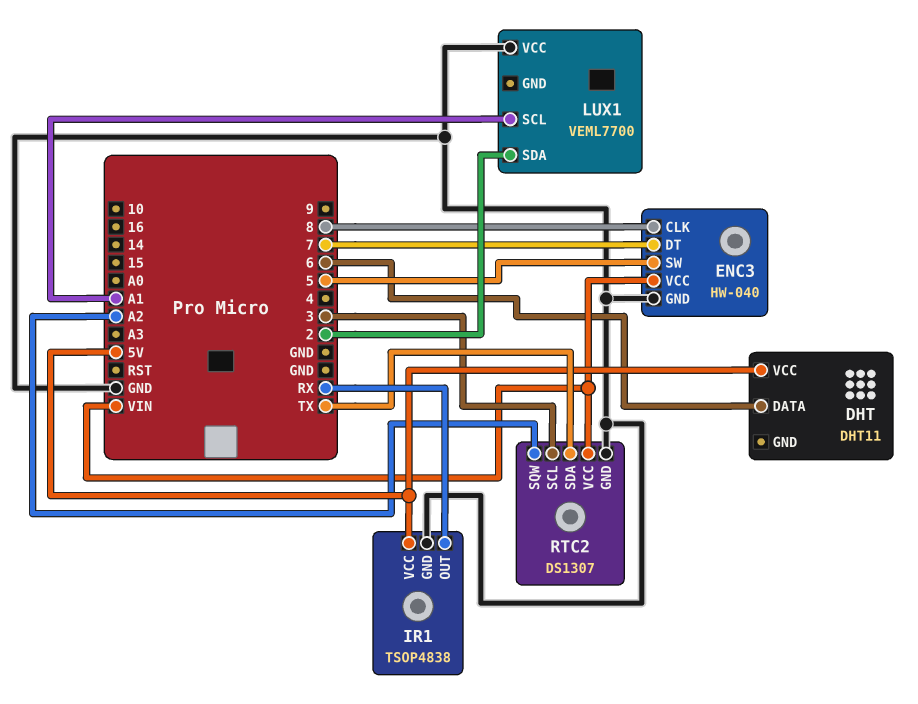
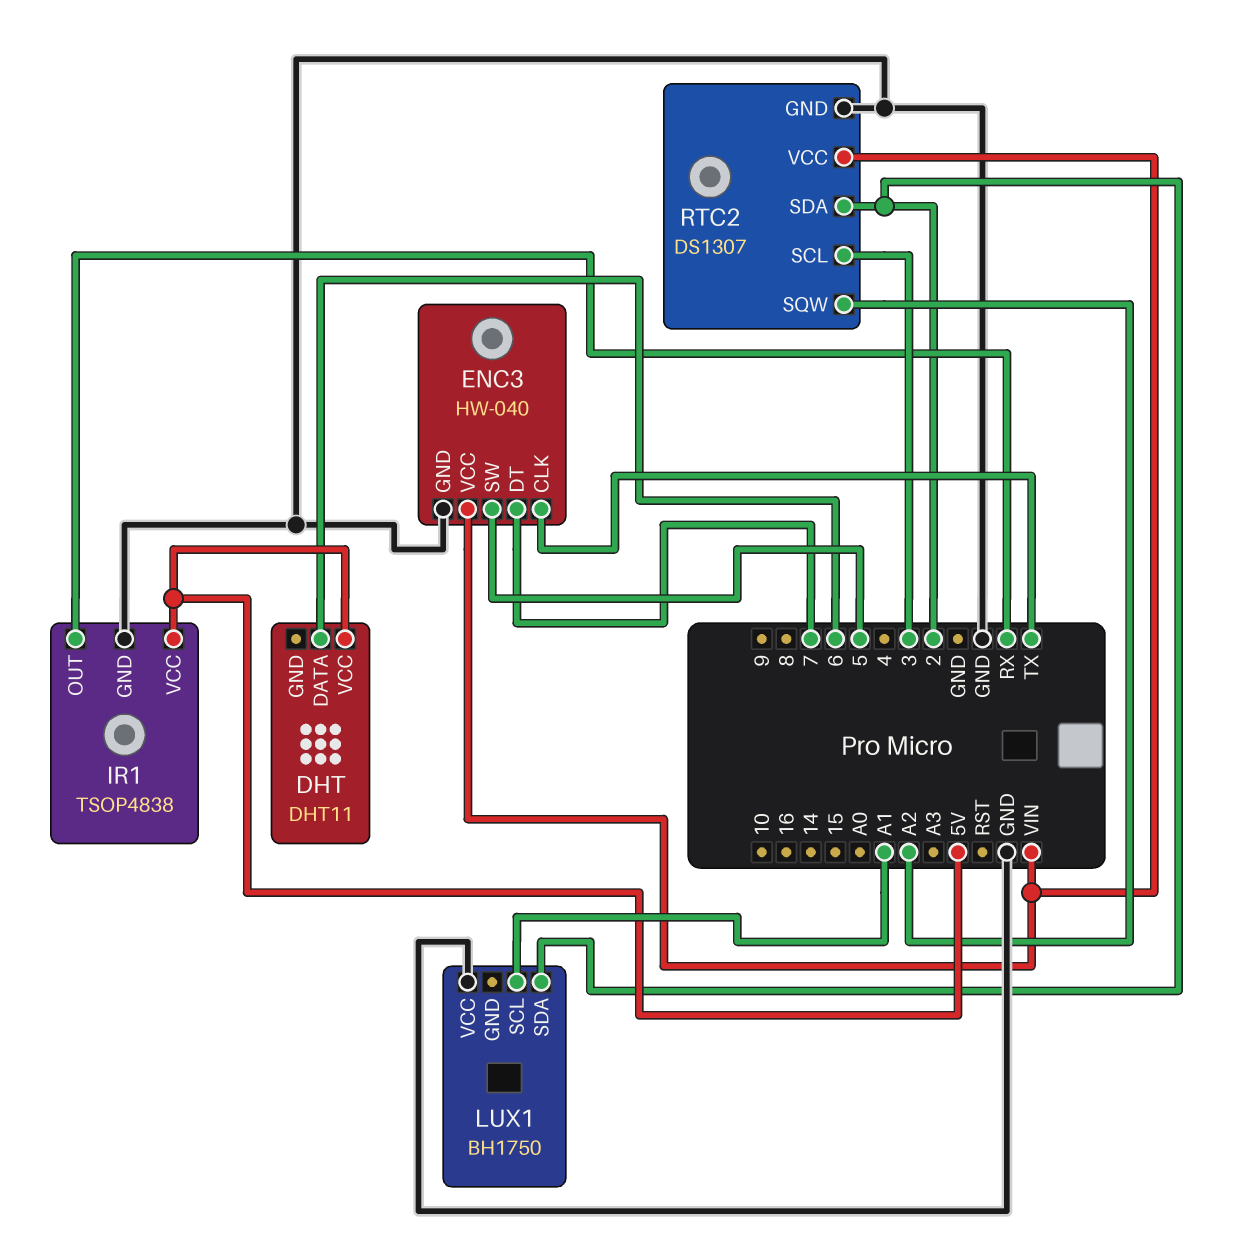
ENC3 pin CLK: 8 -> TX
LUX1: VEML7700 -> BH1750
RTC2 pin SDA: TX -> 2

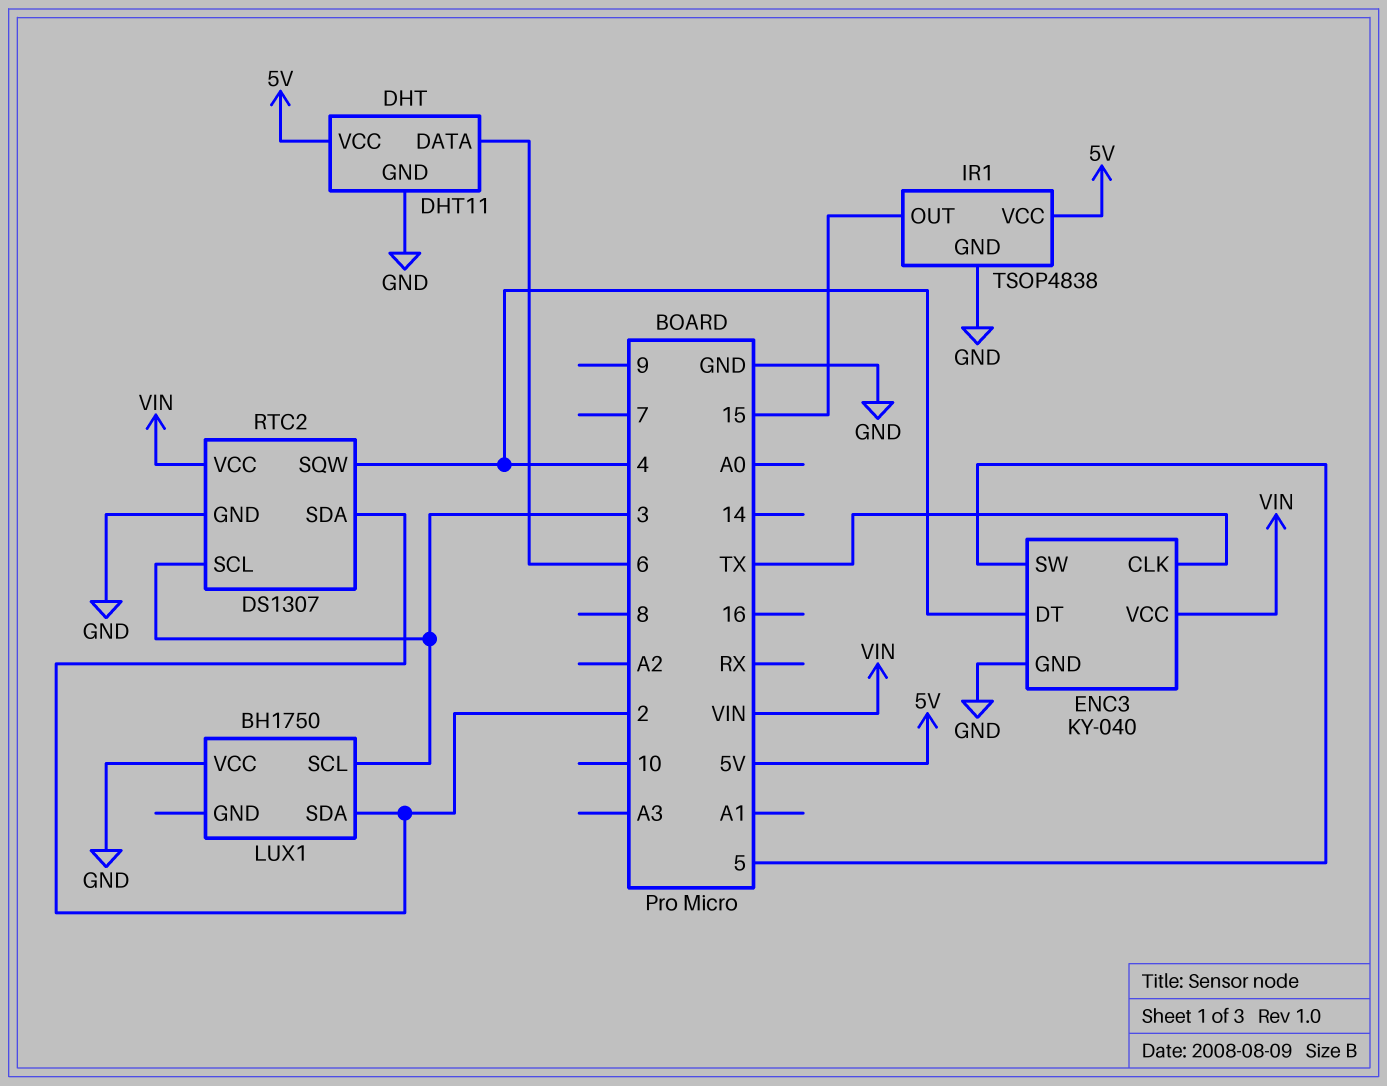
DHT pin GND: none -> GND
ENC3: HW-040 -> KY-040
ENC3 pin DT: 7 -> 4
IR1 pin OUT: RX -> 15
LUX1 pin SCL: A1 -> 3
RTC2 pin SQW: A2 -> 4

